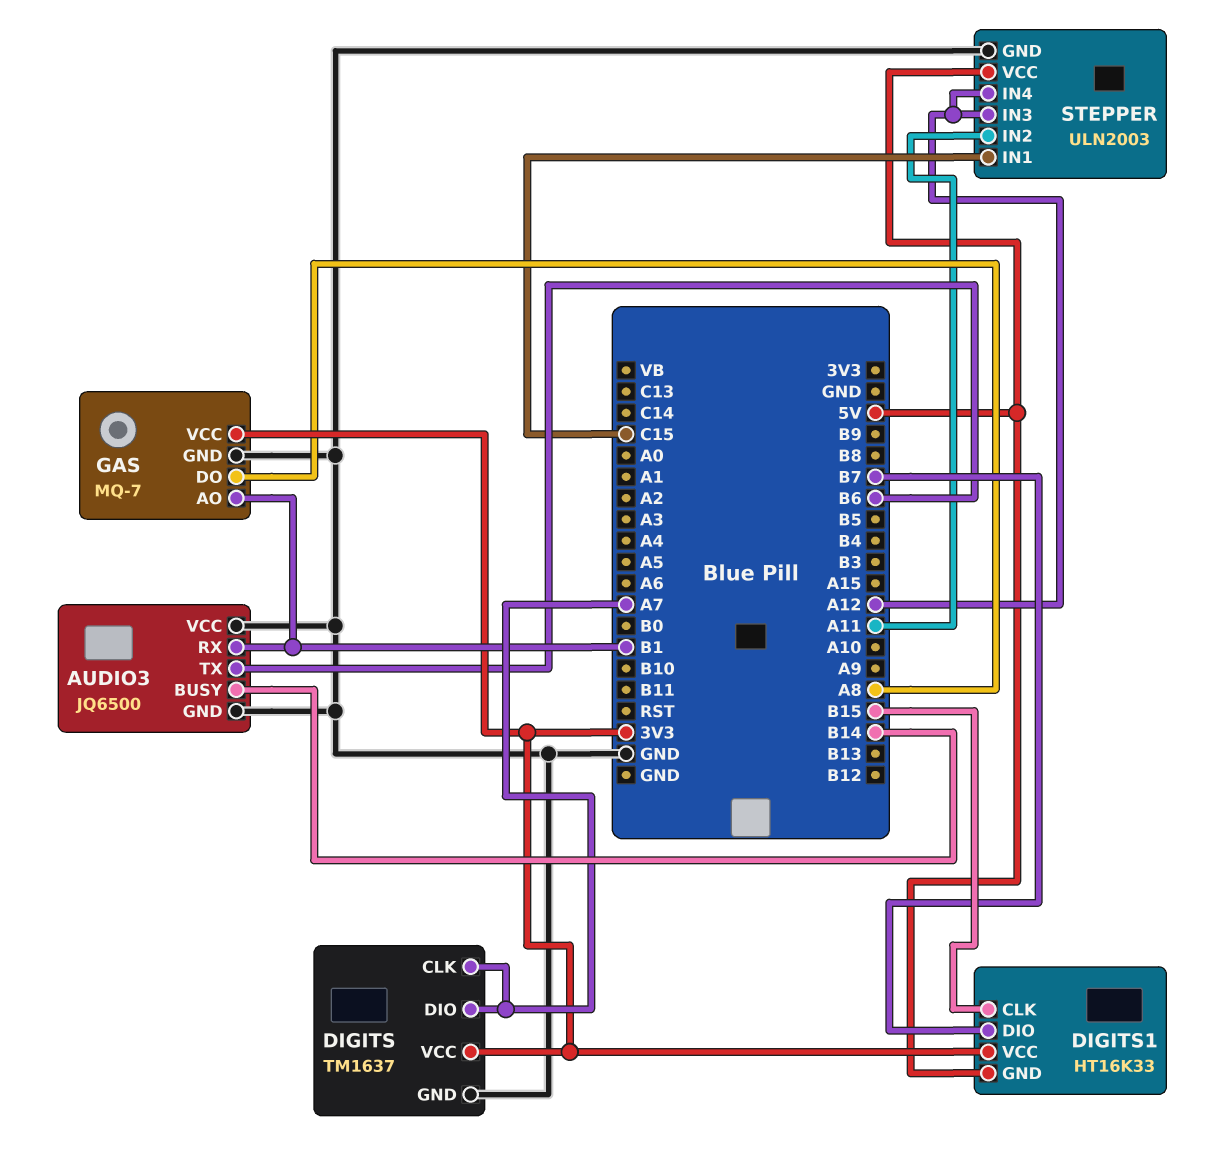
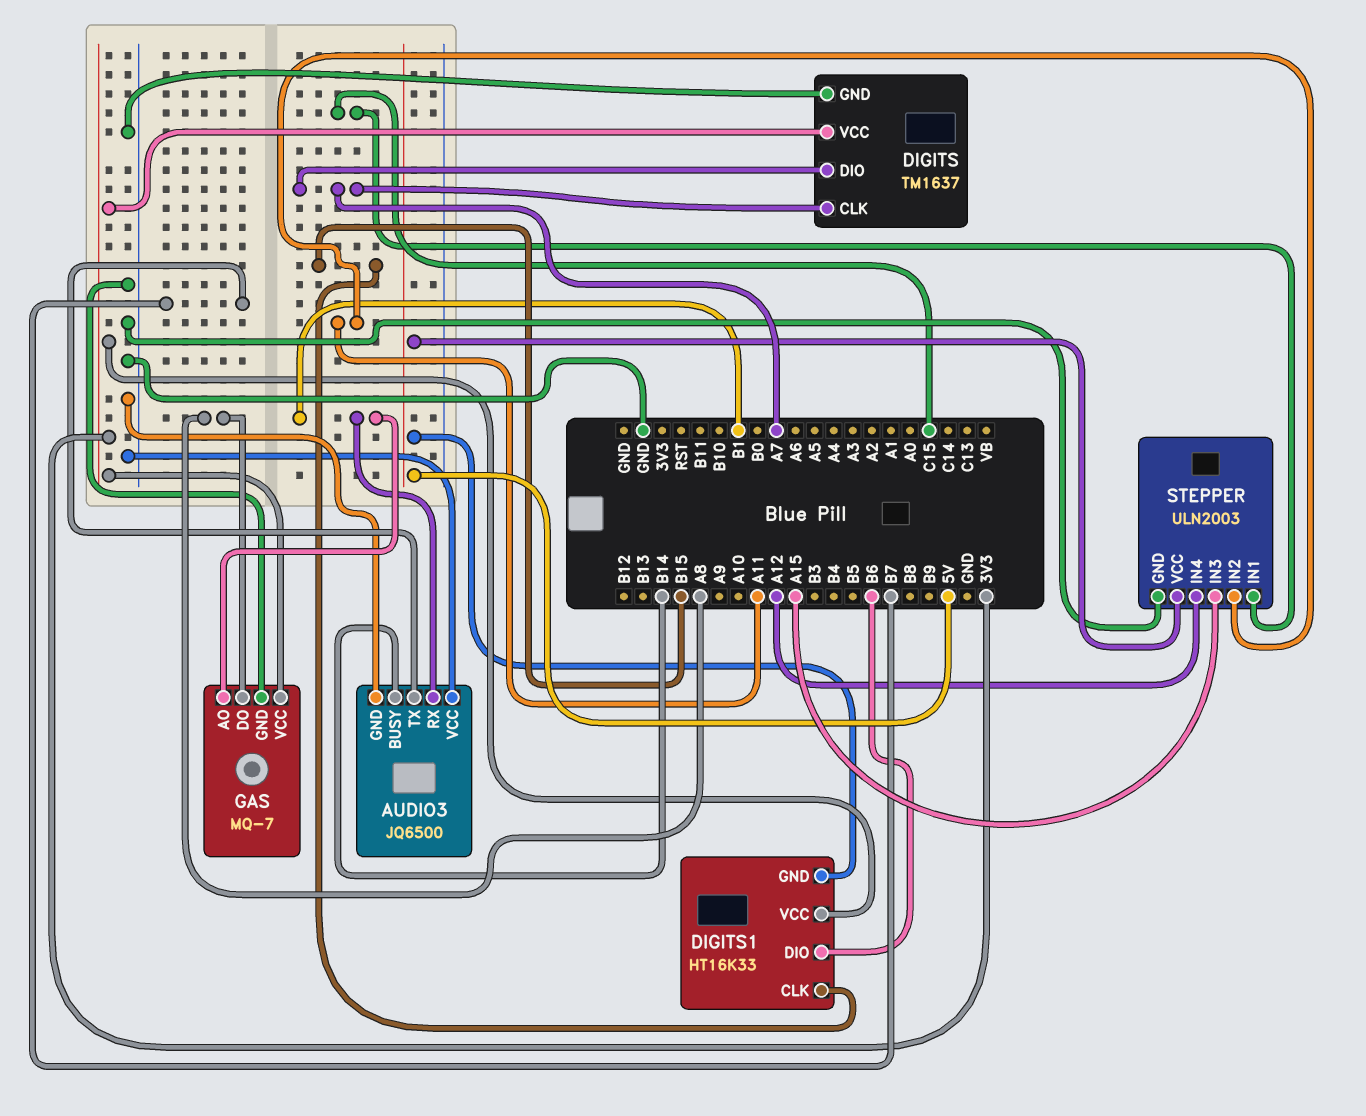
AUDIO3 pin TX: B6 -> B7
DIGITS1 pin DIO: B7 -> B6
STEPPER pin IN3: A12 -> A15

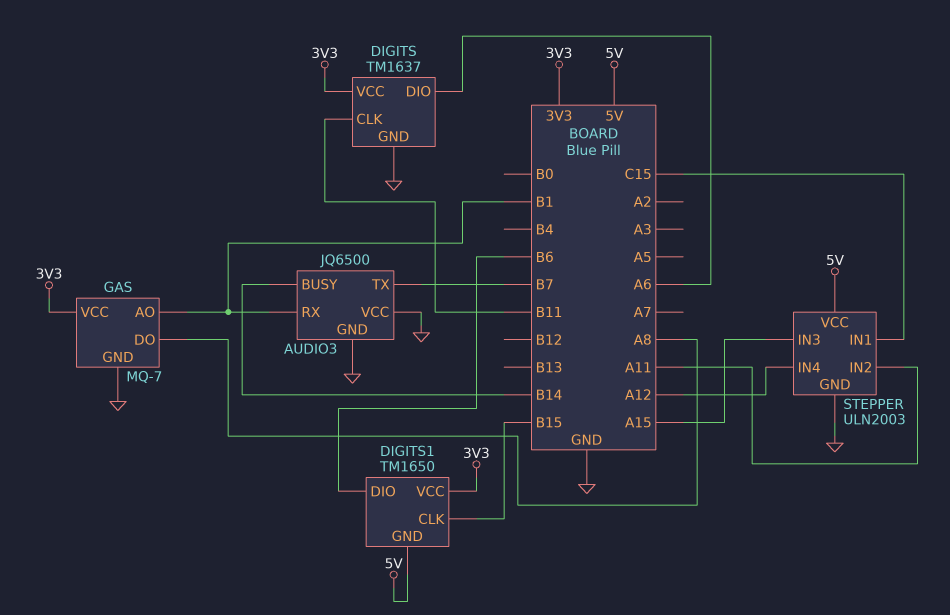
DIGITS pin CLK: A7 -> B11
DIGITS pin DIO: A7 -> A6
DIGITS1: HT16K33 -> TM1650

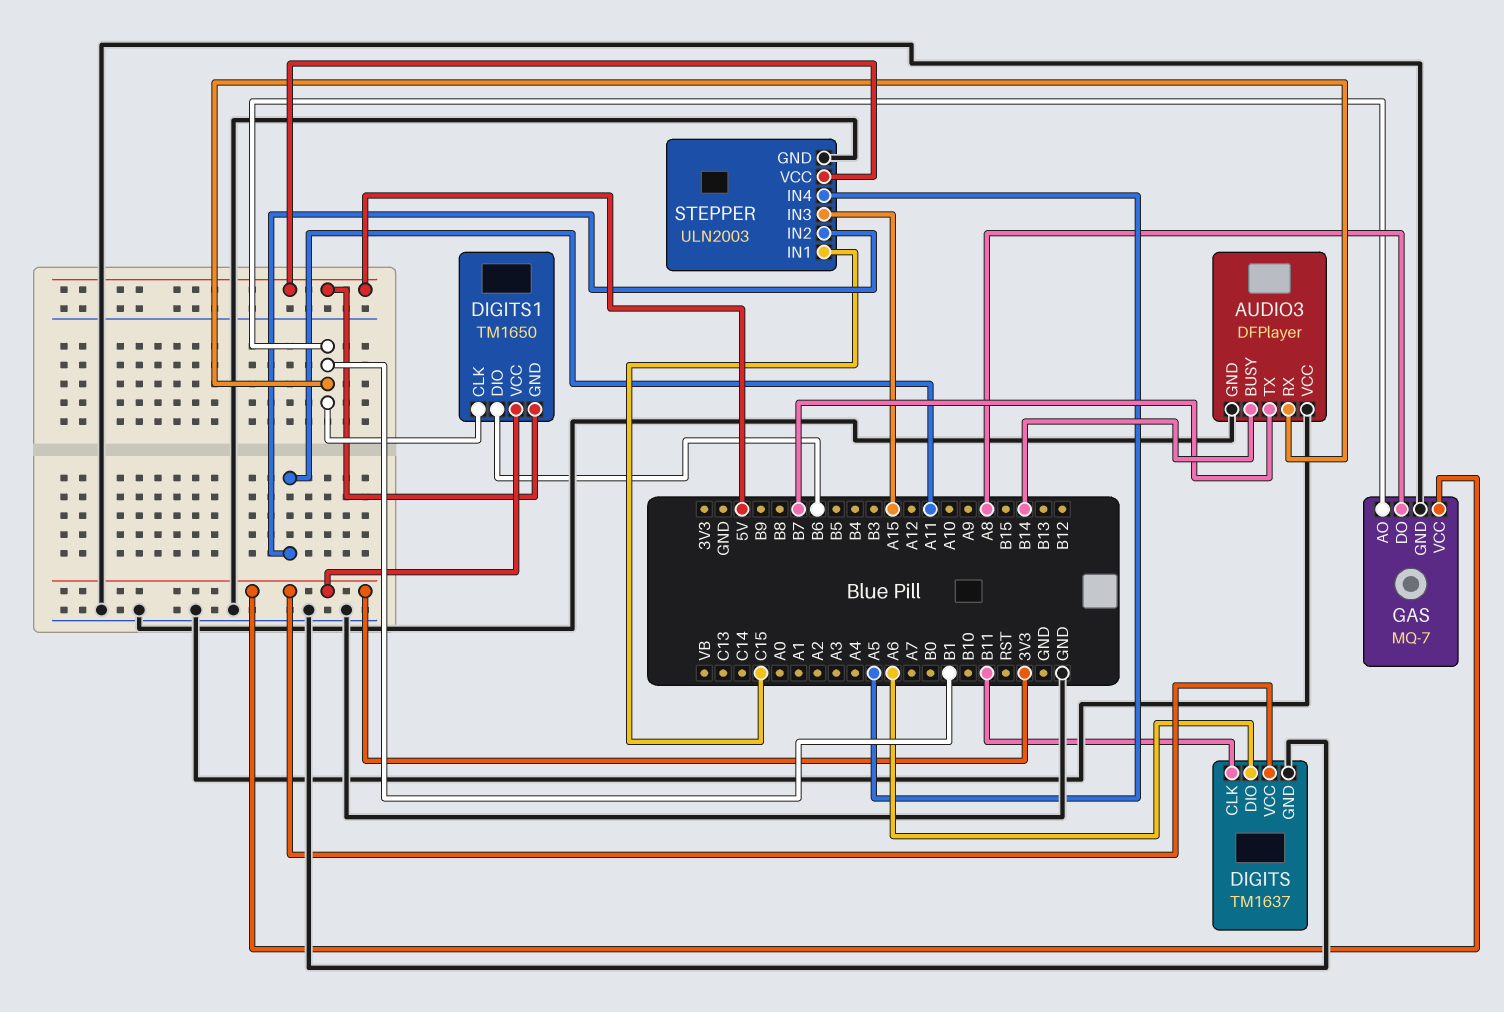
AUDIO3: JQ6500 -> DFPlayer
DIGITS1 pin CLK: B15 -> B1
STEPPER pin IN4: A12 -> A5

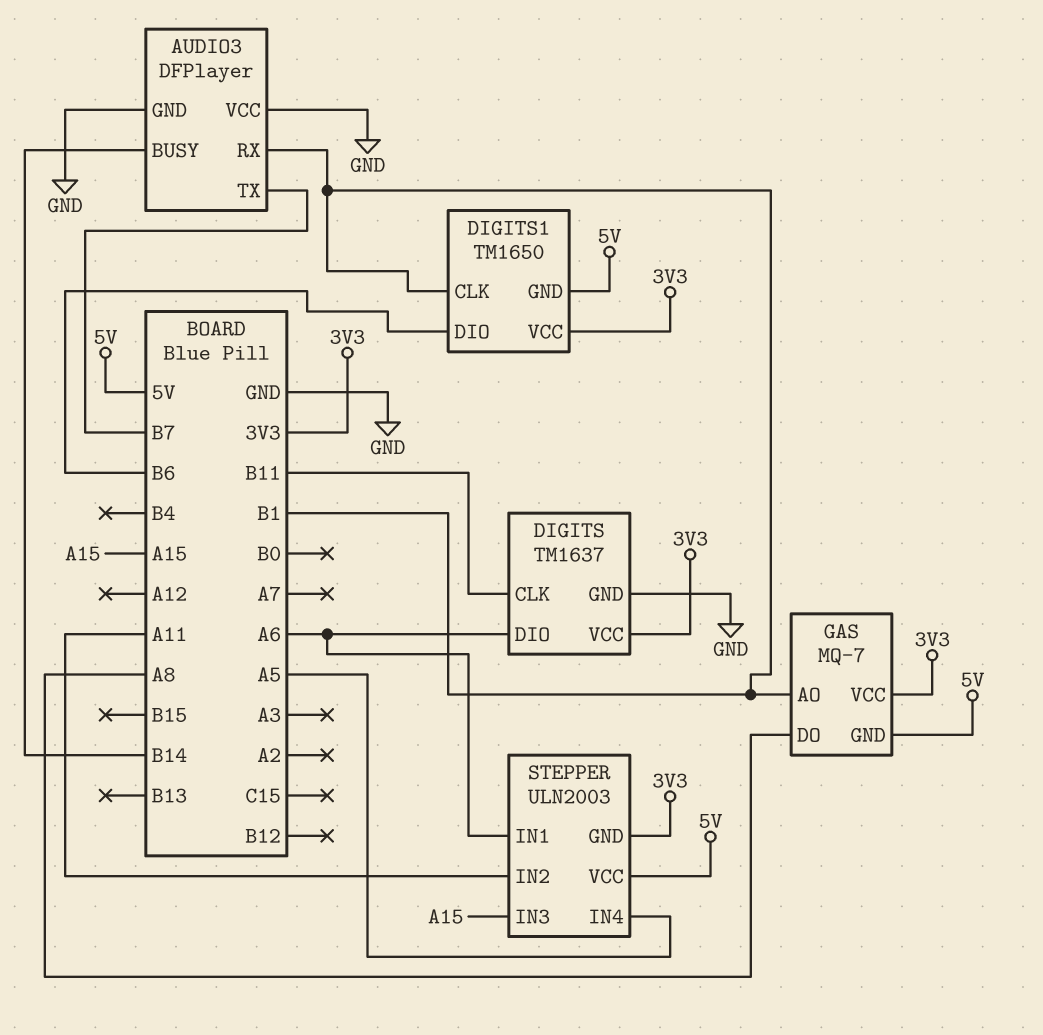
GAS pin GND: GND -> 5V
STEPPER pin GND: GND -> 3V3
STEPPER pin IN1: C15 -> A6

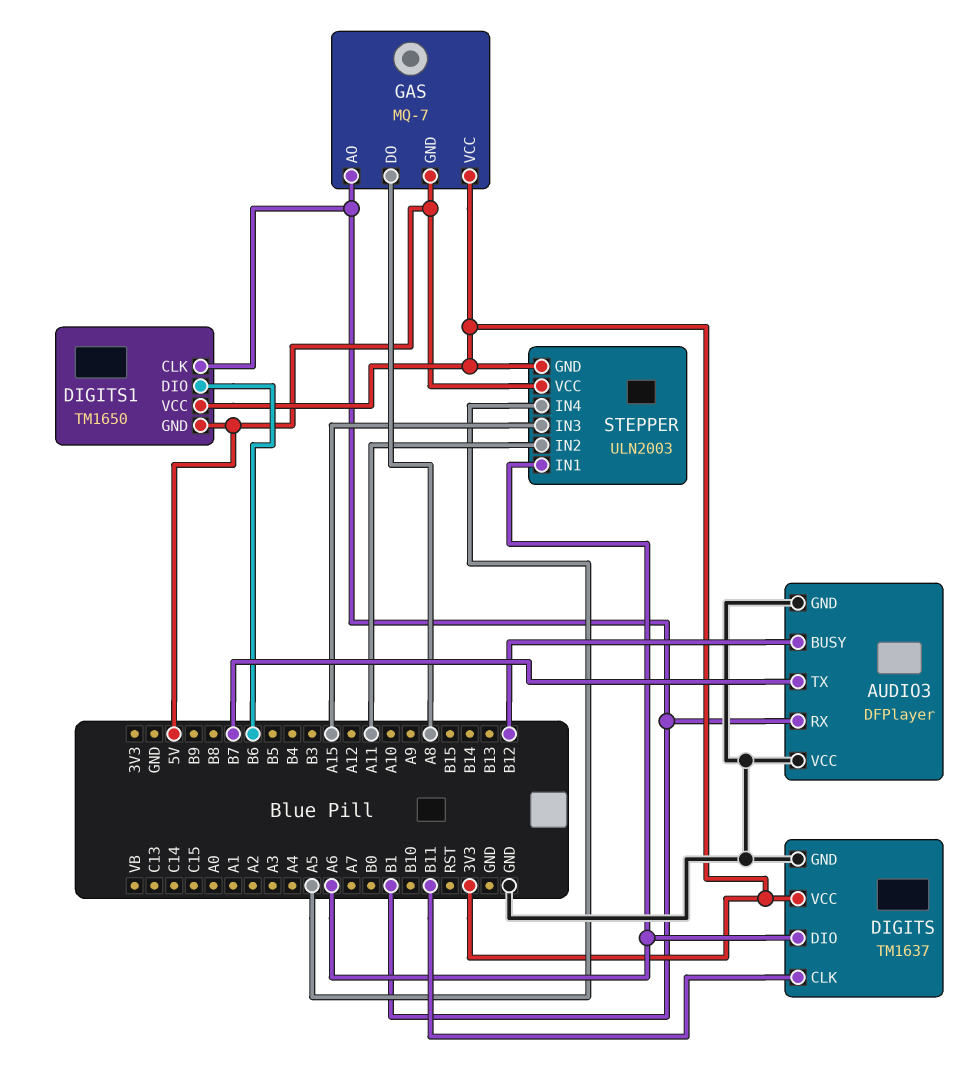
AUDIO3 pin BUSY: B14 -> B12

